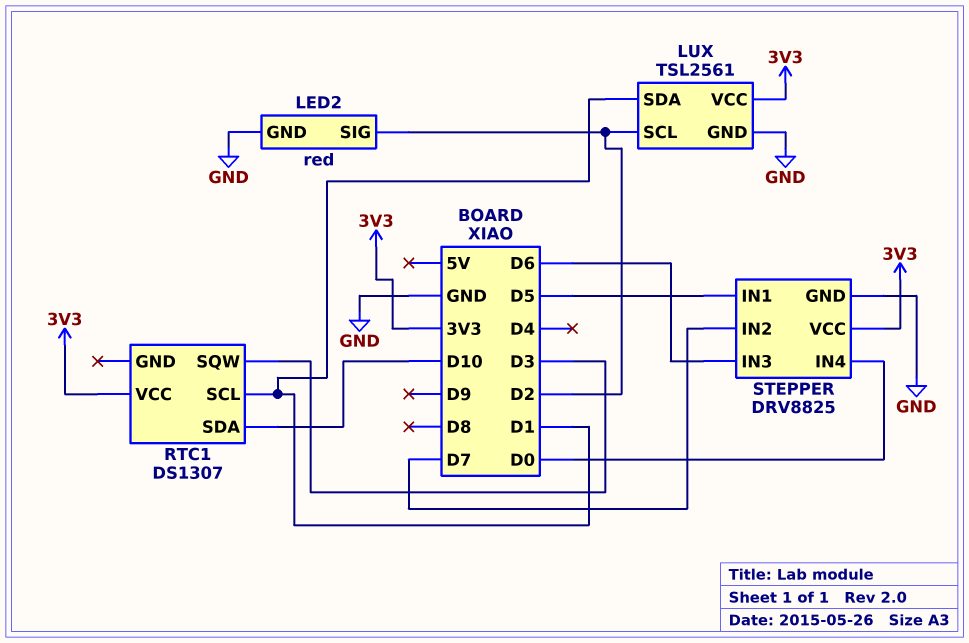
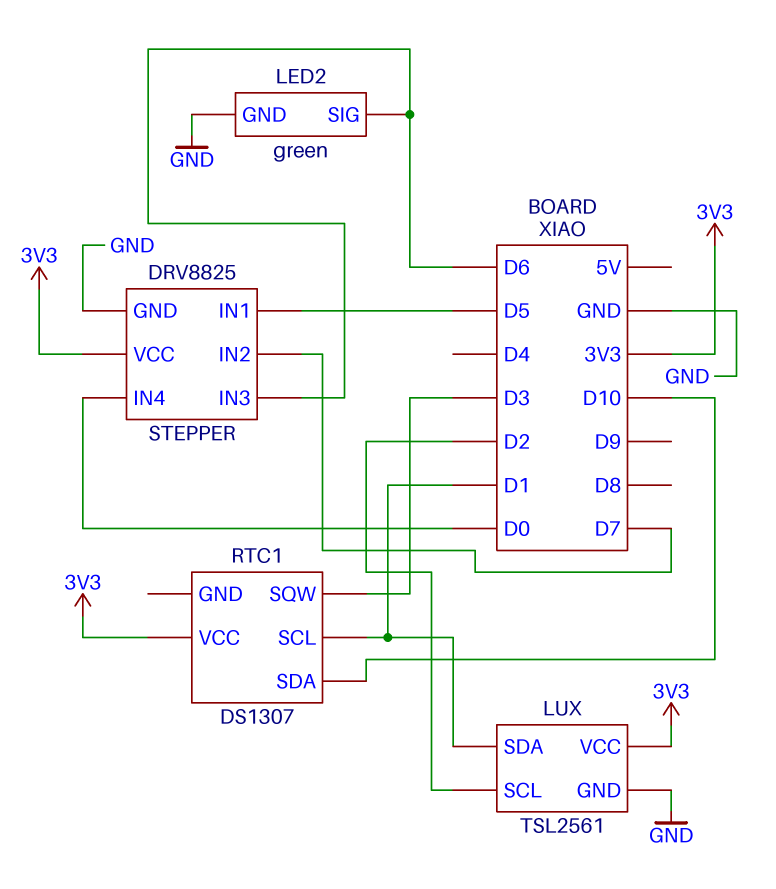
LED2: red -> green
LED2 pin SIG: D2 -> D6

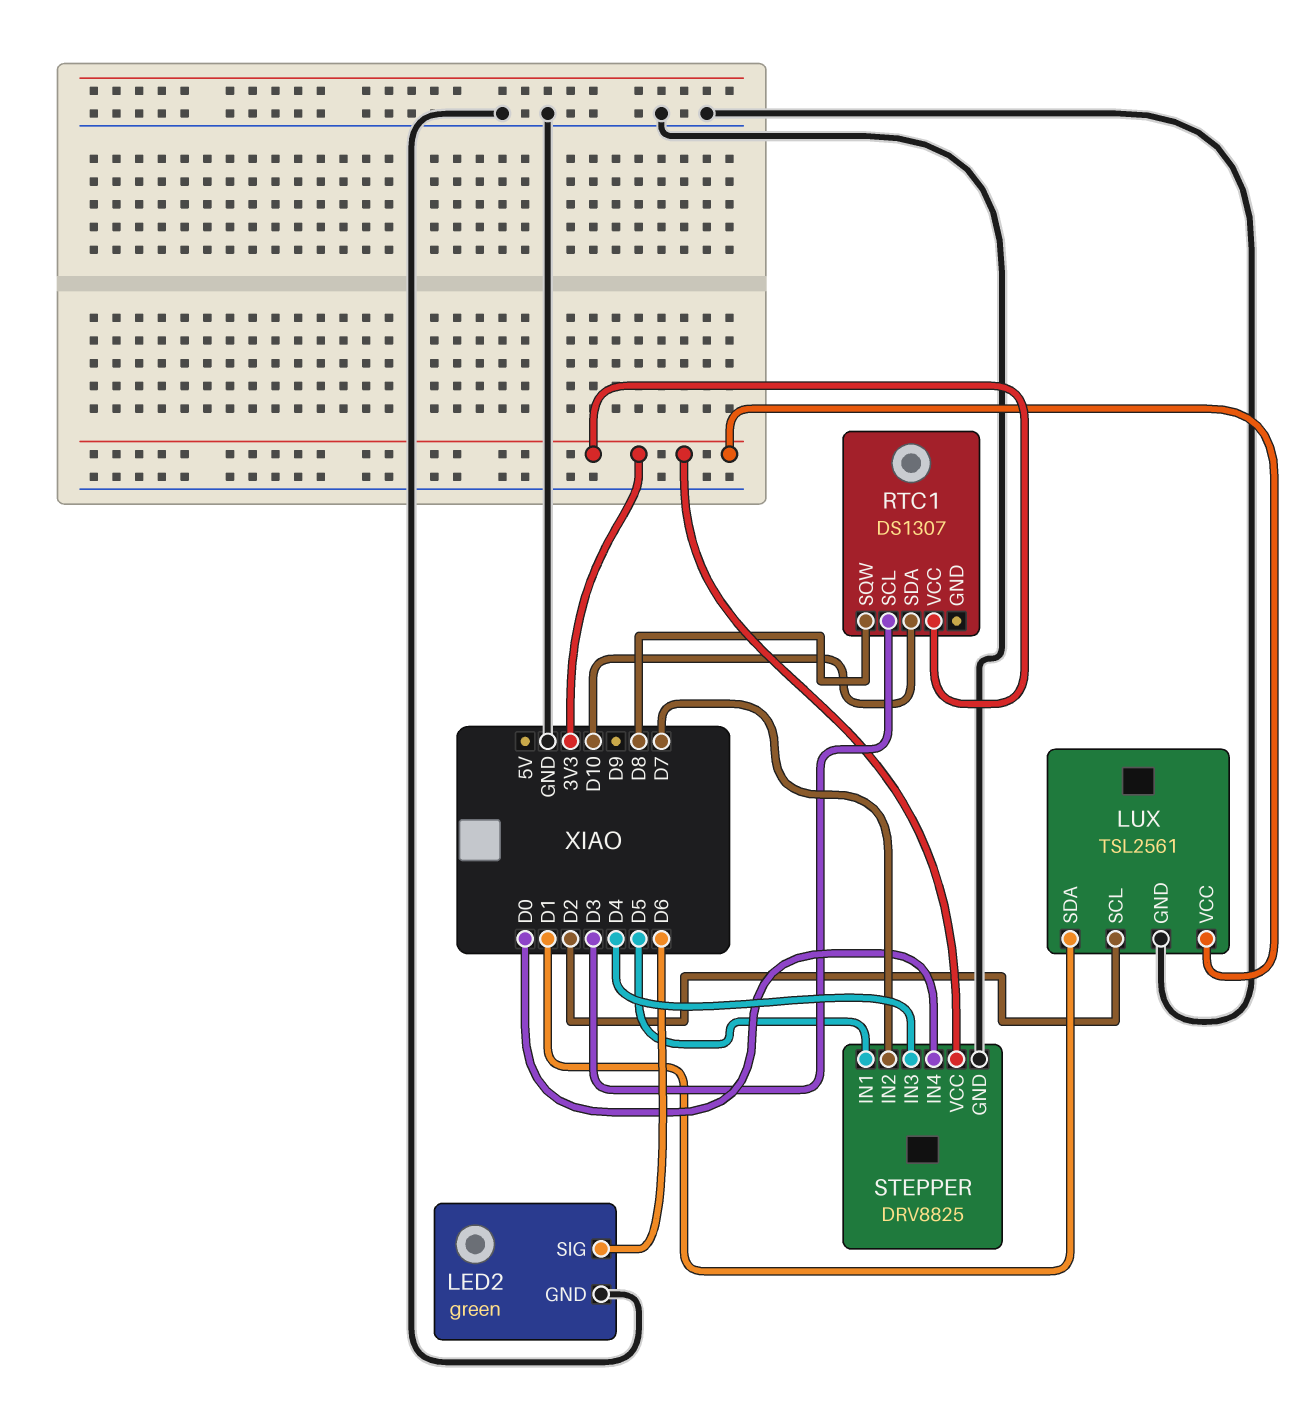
RTC1 pin SCL: D1 -> D3
RTC1 pin SQW: D3 -> D8
STEPPER pin IN3: D6 -> D4

